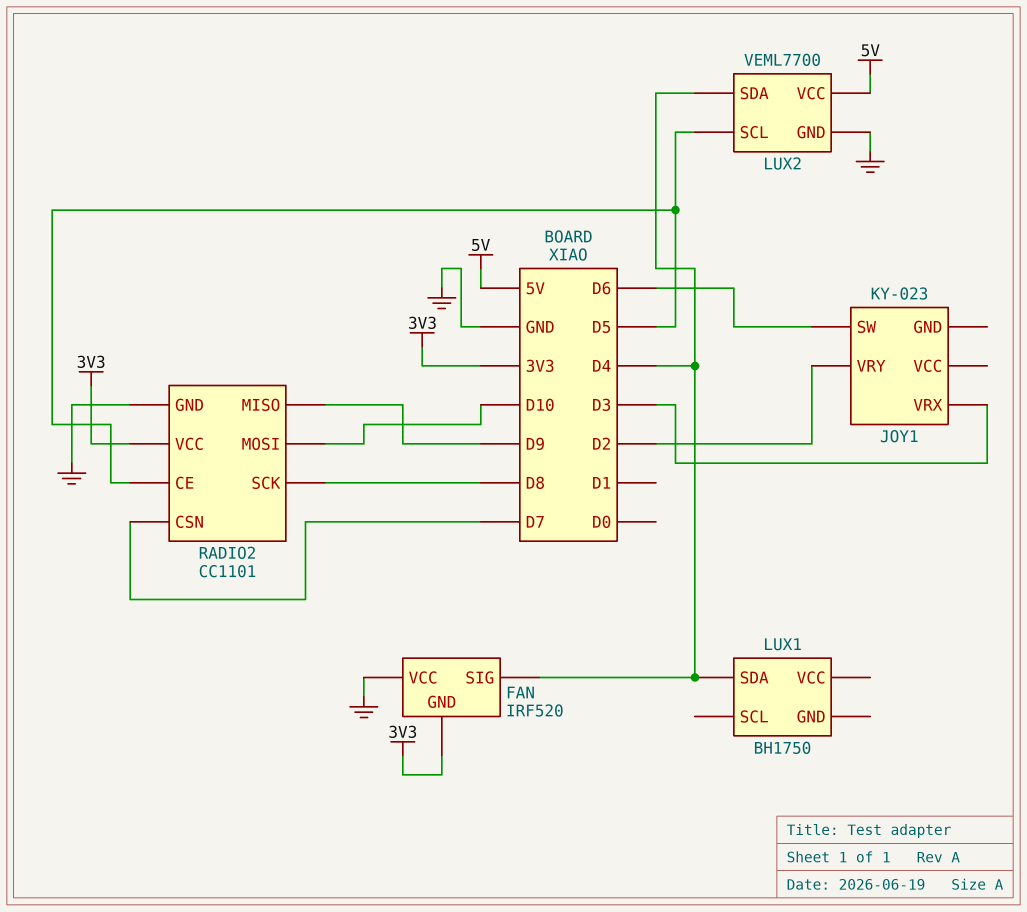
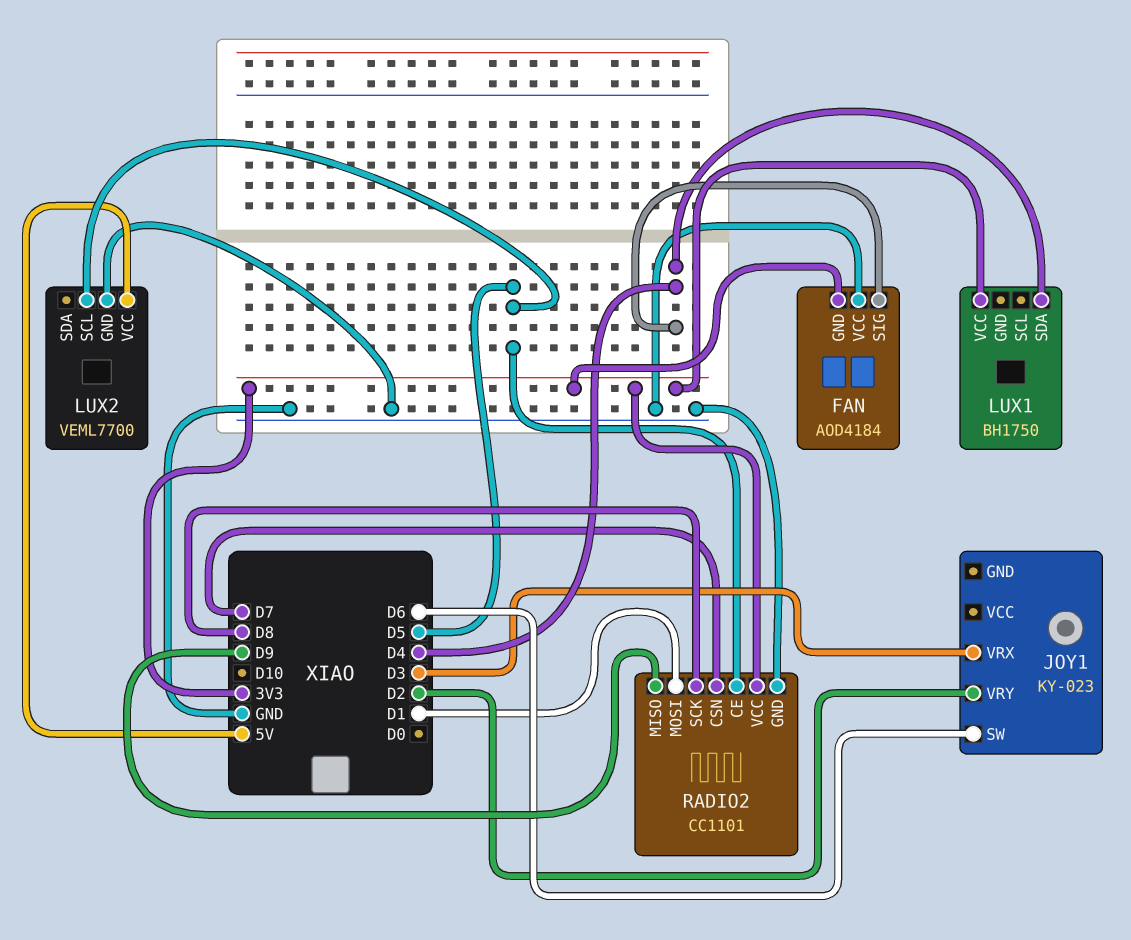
FAN: IRF520 -> AOD4184
LUX1 pin VCC: none -> 3V3
LUX2 pin SDA: D4 -> none
RADIO2 pin MOSI: D10 -> D1

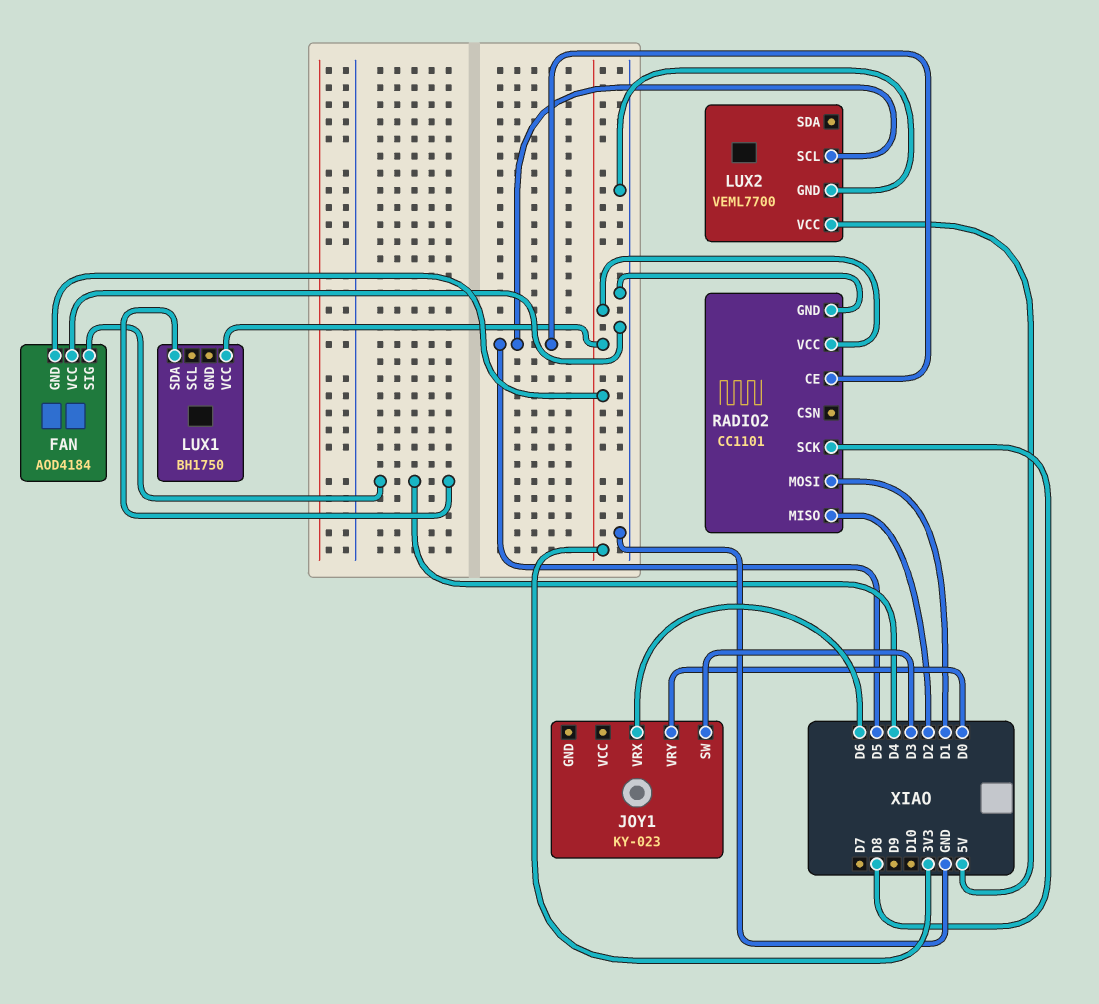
JOY1 pin SW: D6 -> D3
JOY1 pin VRX: D3 -> D6
JOY1 pin VRY: D2 -> D0
RADIO2 pin CSN: D7 -> none
RADIO2 pin MISO: D9 -> D2

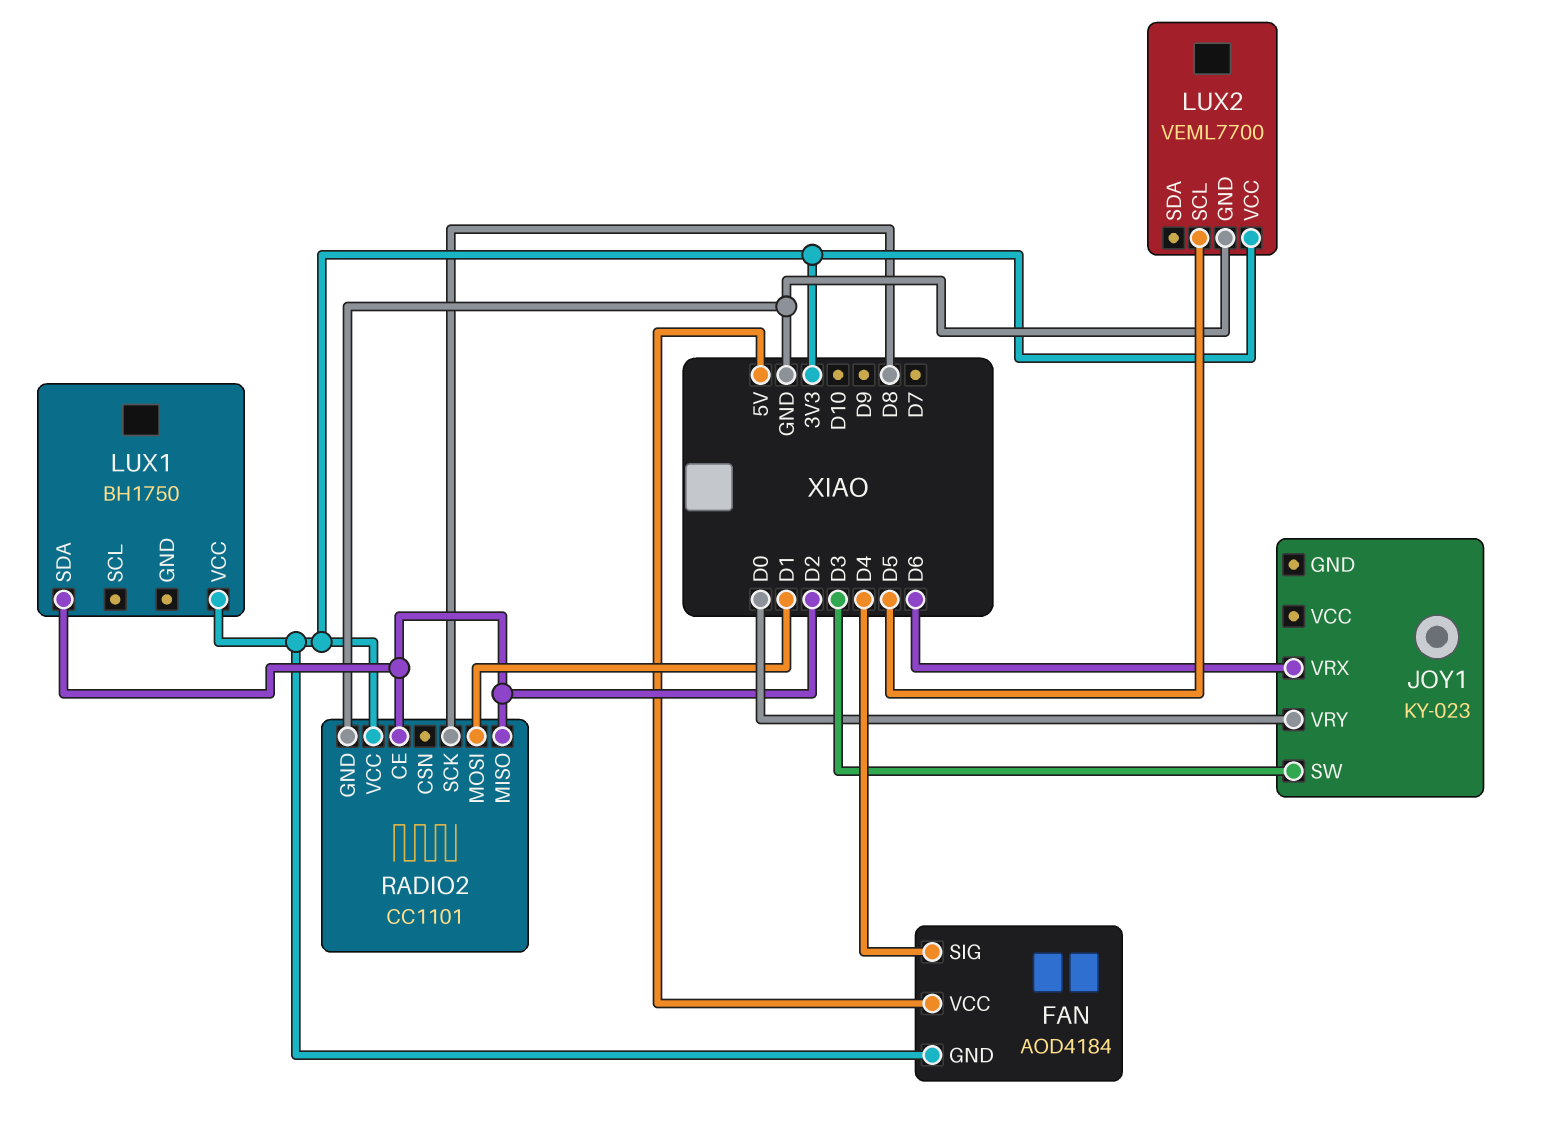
FAN pin VCC: GND -> 5V
LUX1 pin SDA: D4 -> D2
LUX2 pin VCC: 5V -> 3V3
RADIO2 pin CE: D5 -> D2

